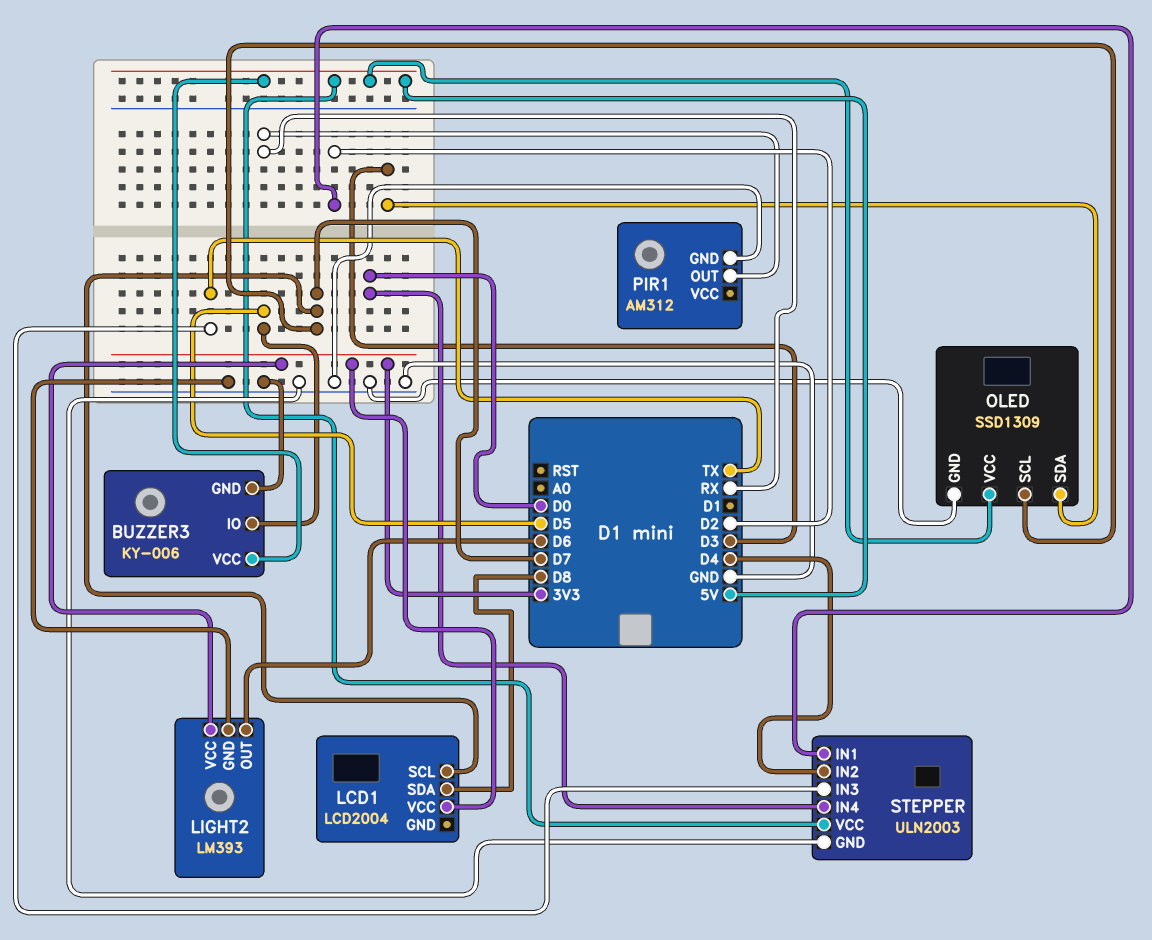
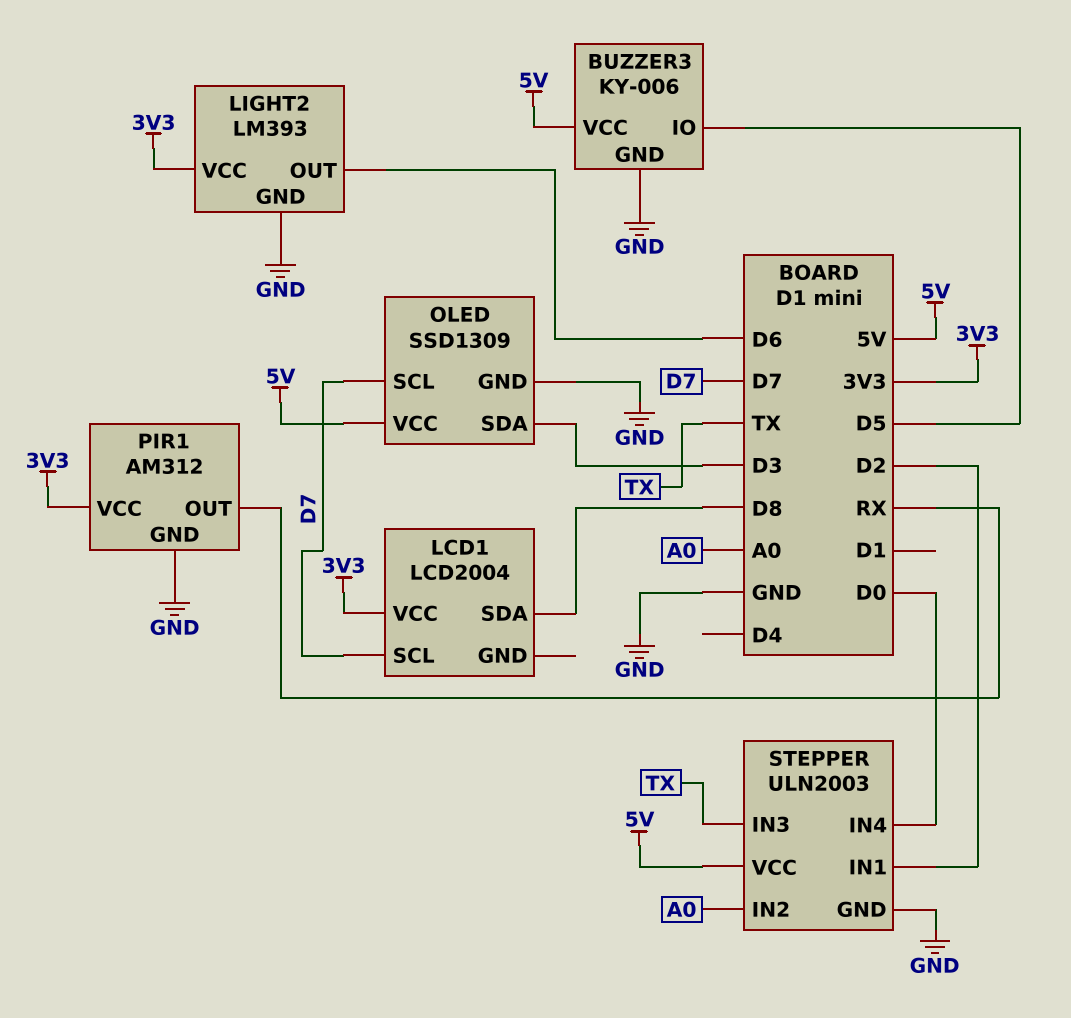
PIR1 pin VCC: none -> 3V3
STEPPER pin IN2: D4 -> A0

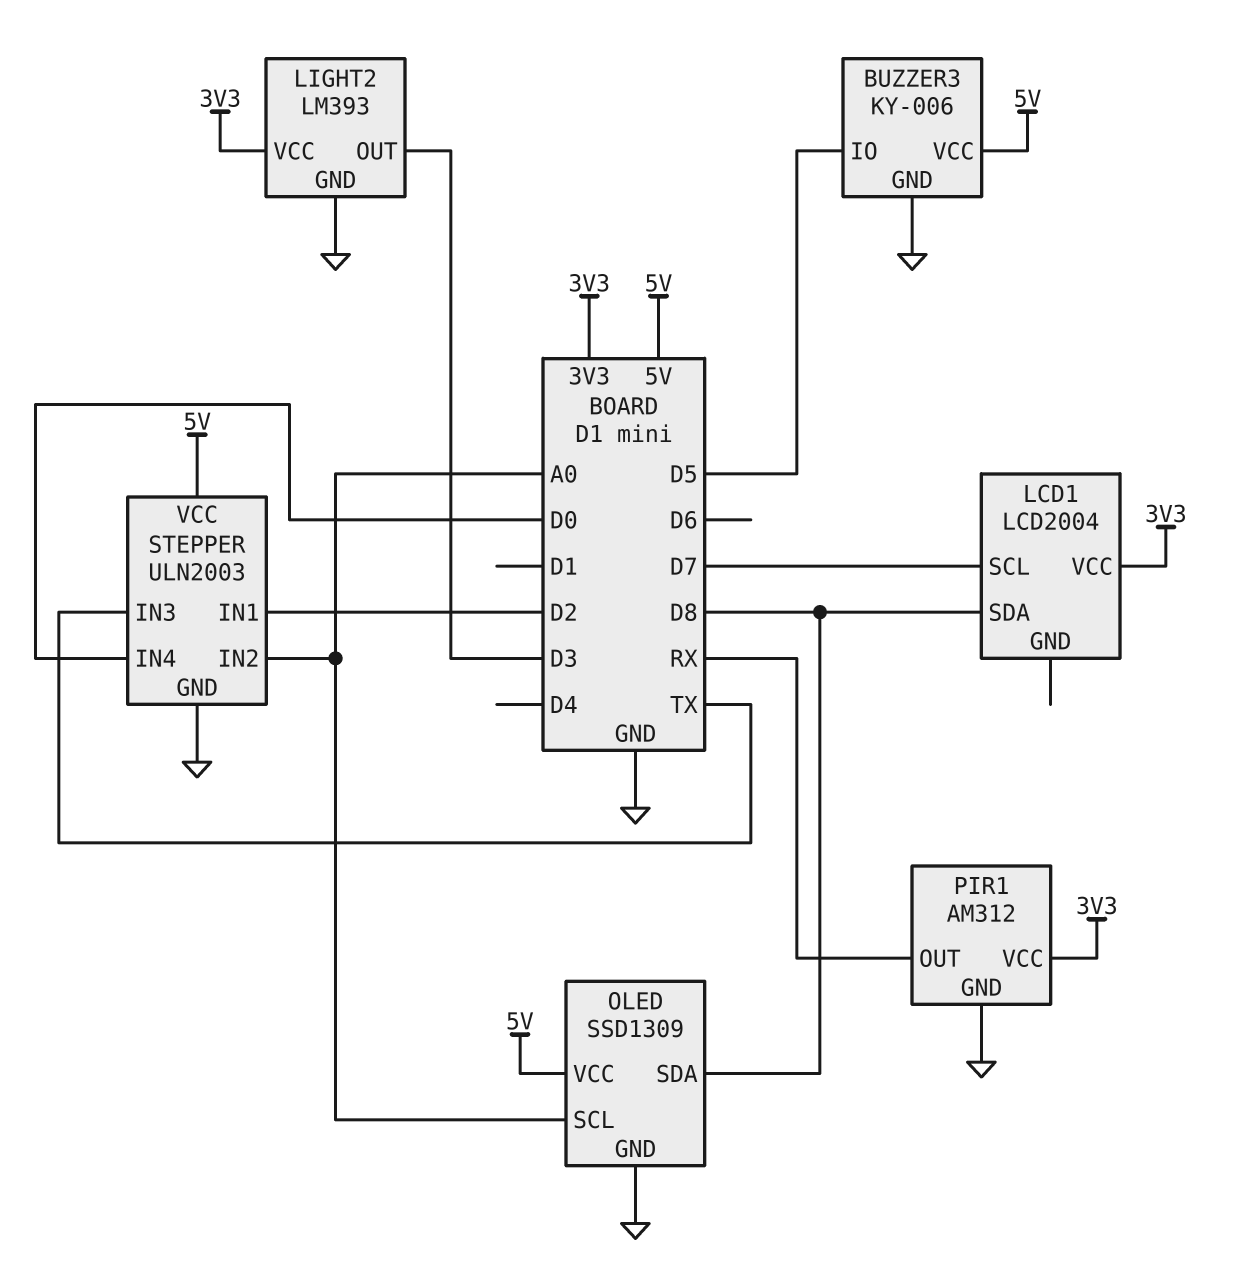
LIGHT2 pin OUT: D6 -> D3
OLED pin SCL: D7 -> A0
OLED pin SDA: D3 -> D8

